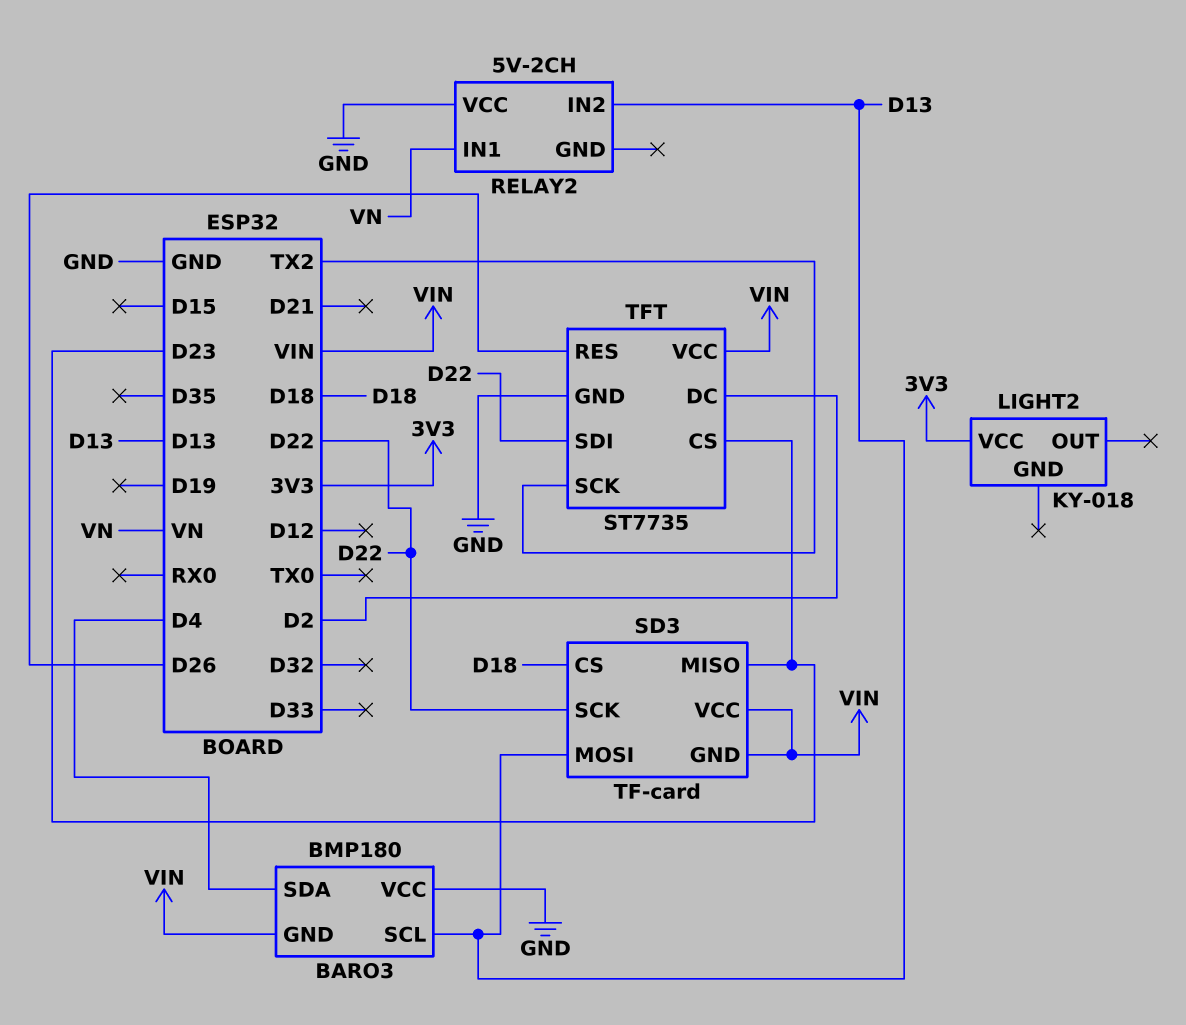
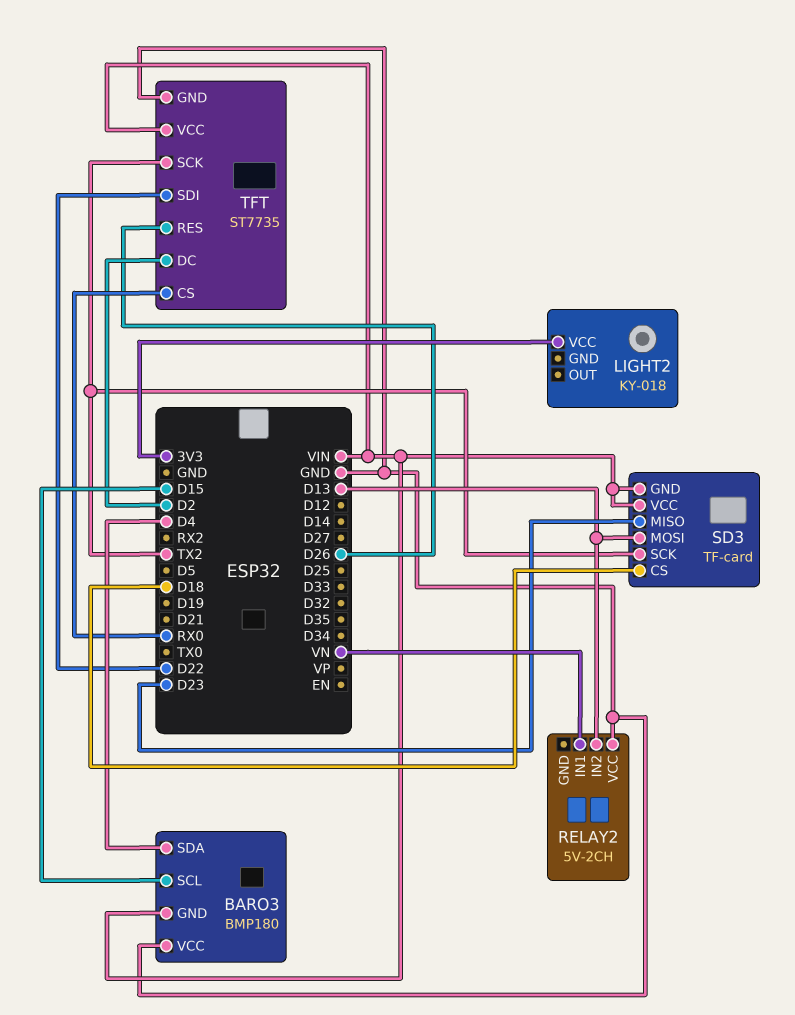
BARO3 pin SCL: D13 -> D15
SD3 pin SCK: D22 -> TX2
TFT pin CS: D23 -> RX0

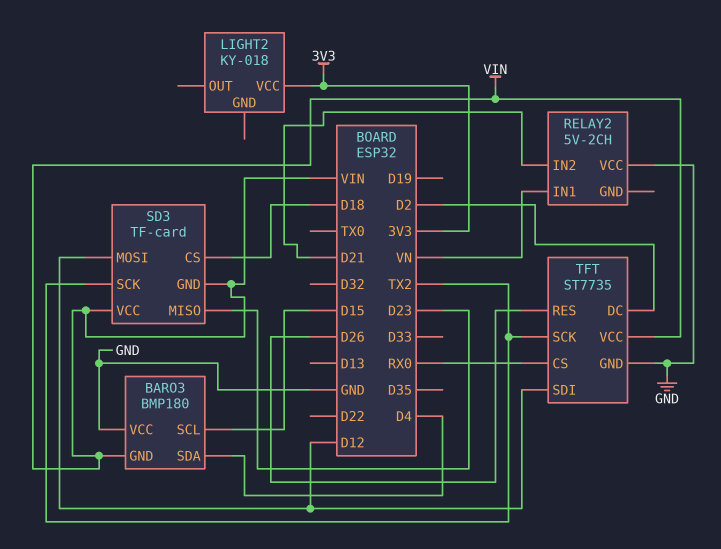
RELAY2 pin IN2: D13 -> D21
SD3 pin MOSI: D13 -> D12
TFT pin SDI: D22 -> D12

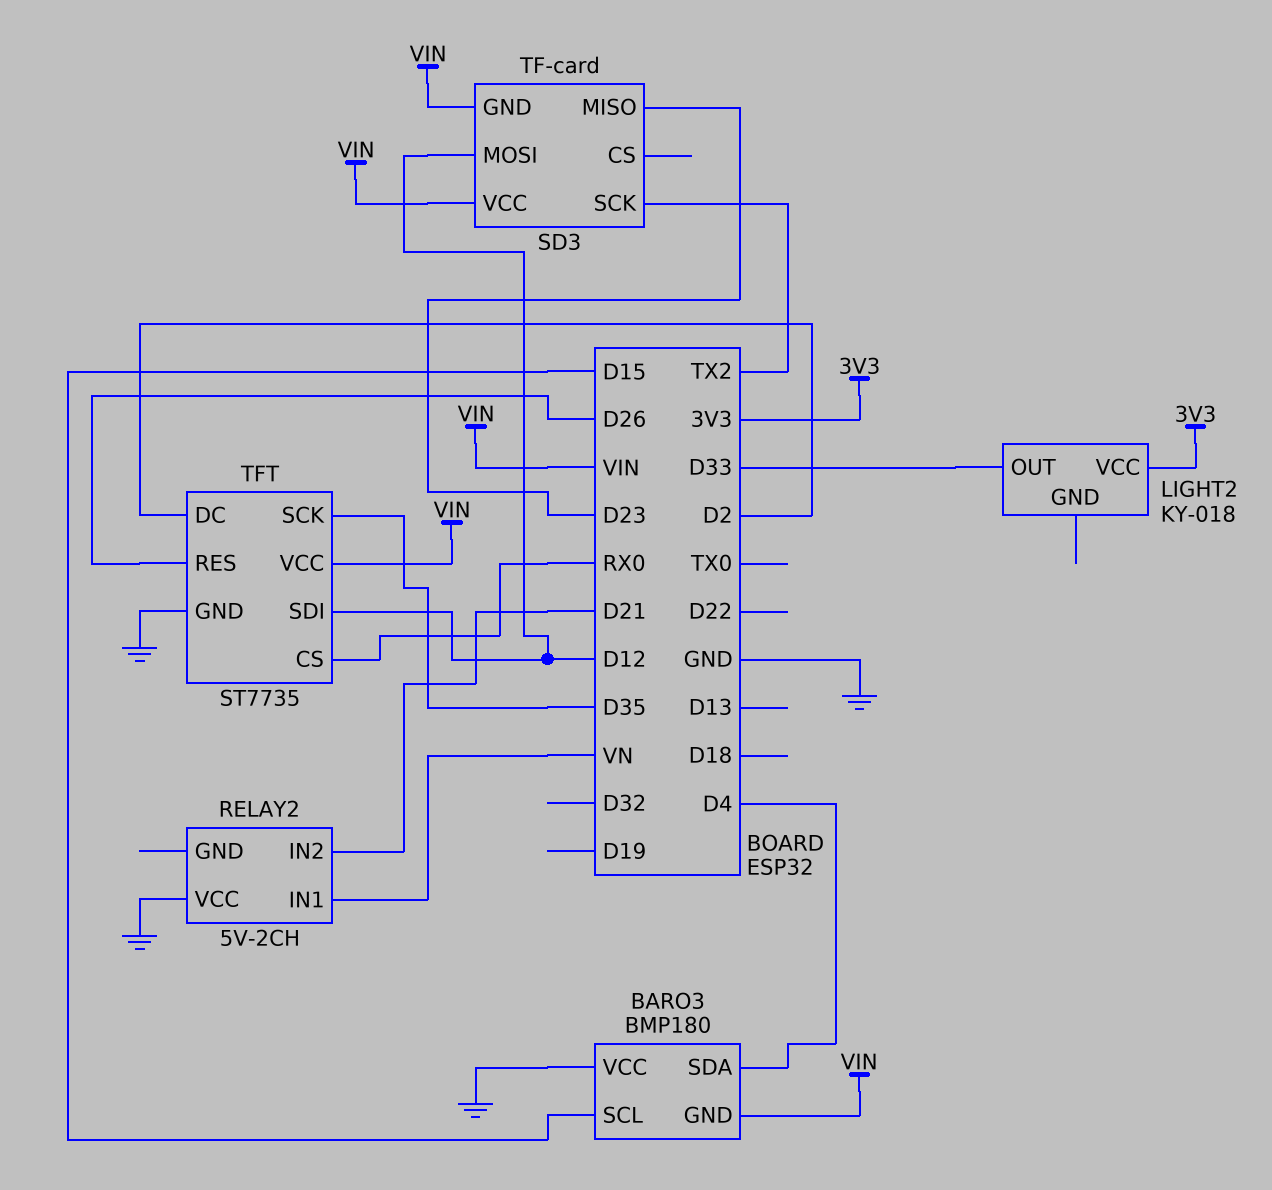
LIGHT2 pin OUT: none -> D33
SD3 pin CS: D18 -> none
TFT pin SCK: TX2 -> D35

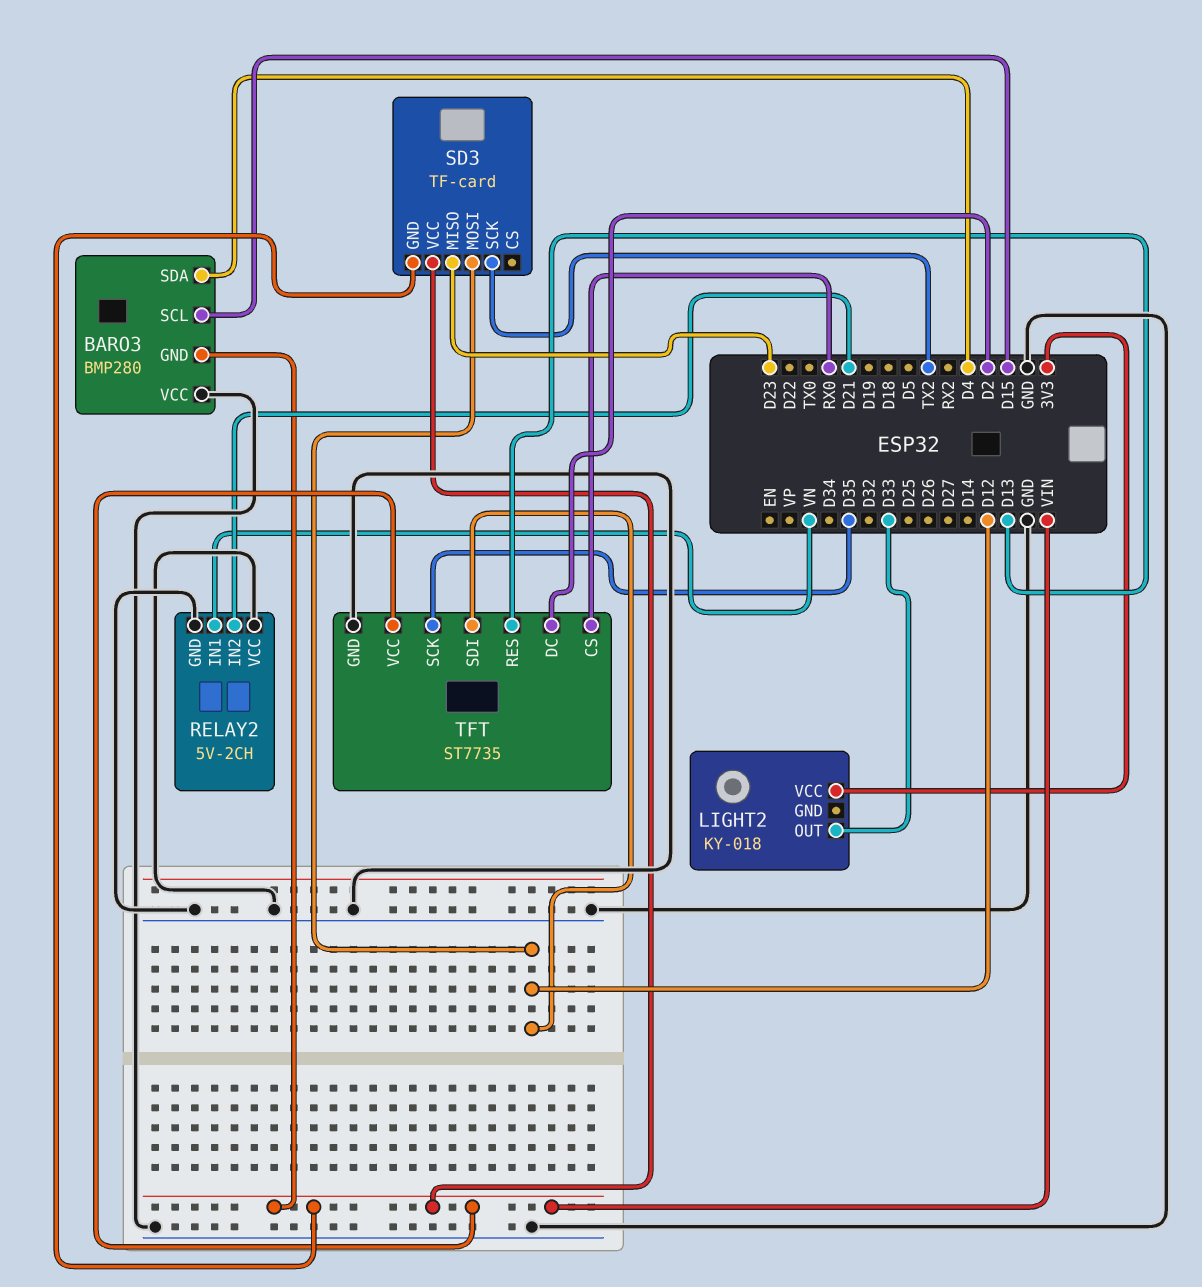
BARO3: BMP180 -> BMP280
RELAY2 pin GND: none -> GND
TFT pin RES: D26 -> D13

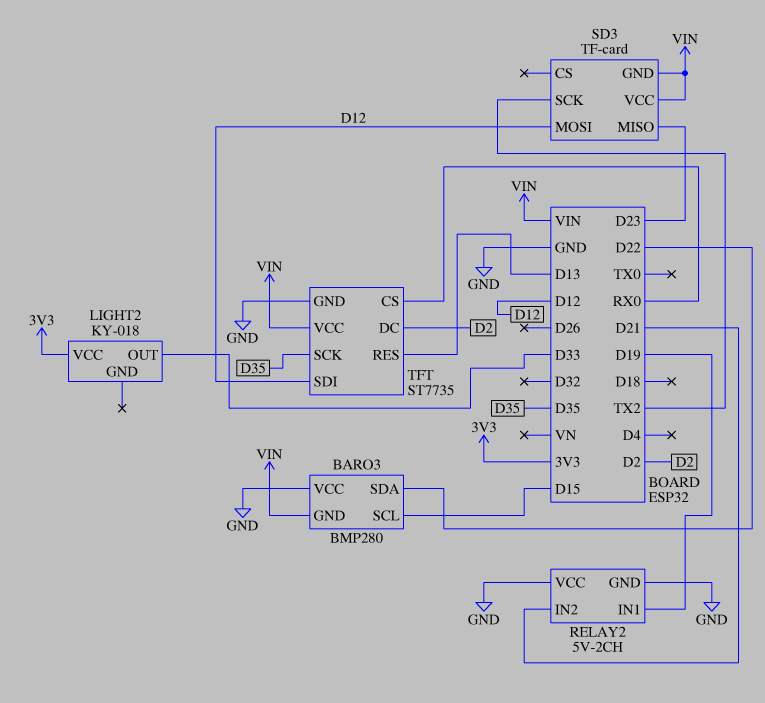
BARO3 pin SDA: D4 -> D22
RELAY2 pin IN1: VN -> D19

